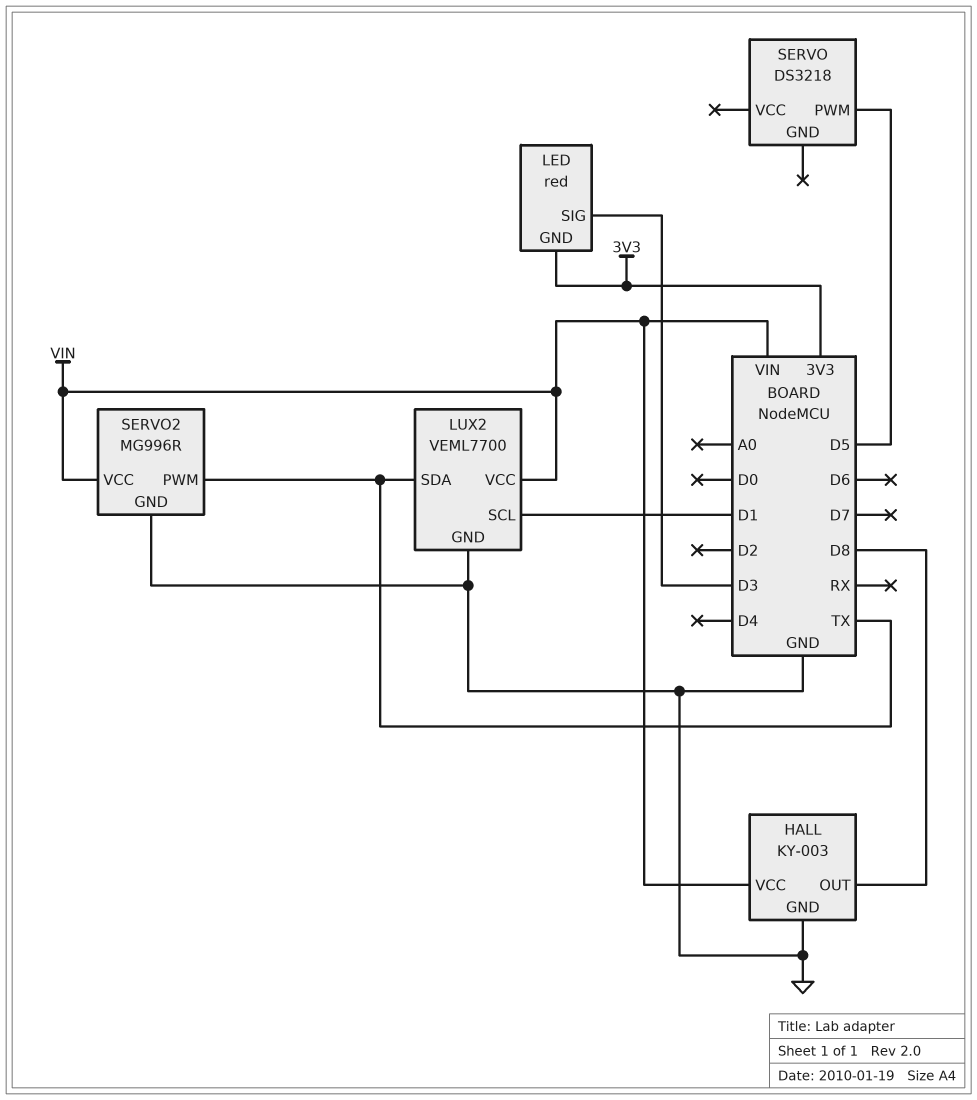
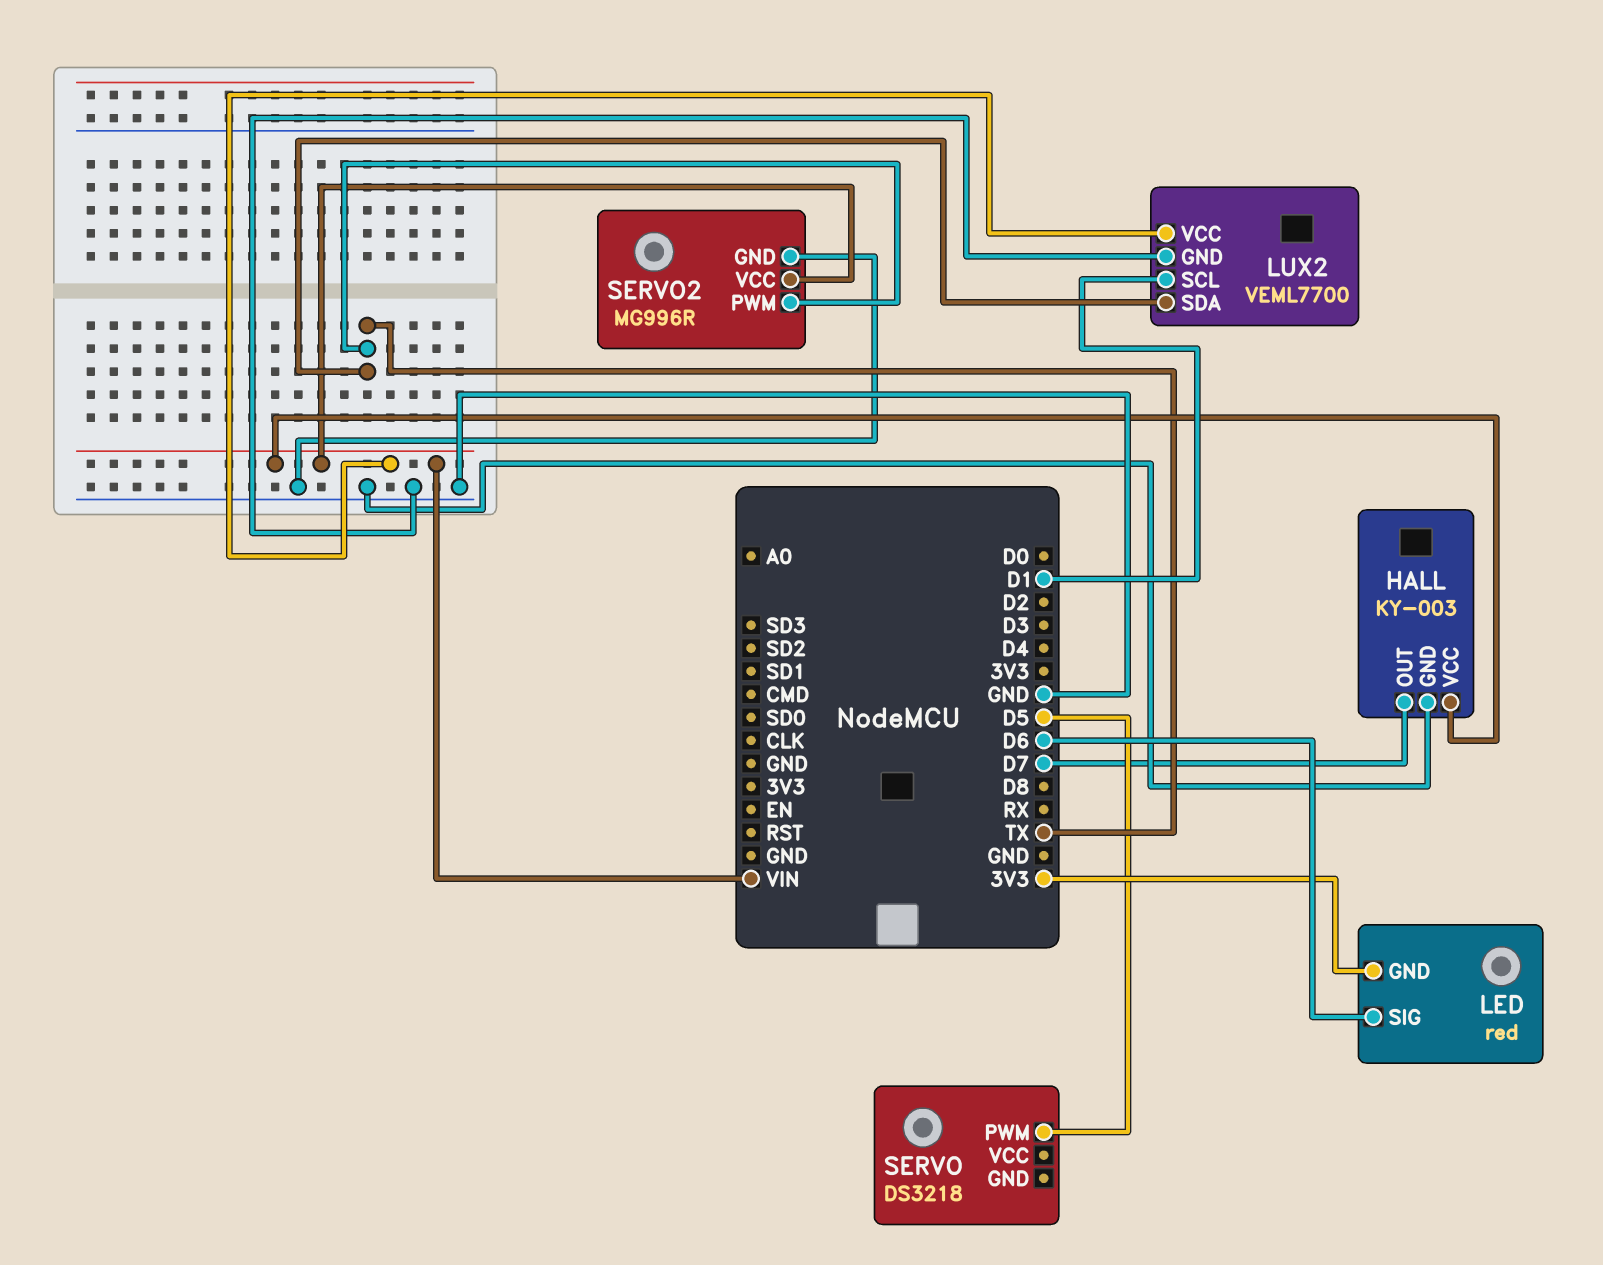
HALL pin OUT: D8 -> D7
LED pin SIG: D3 -> D6

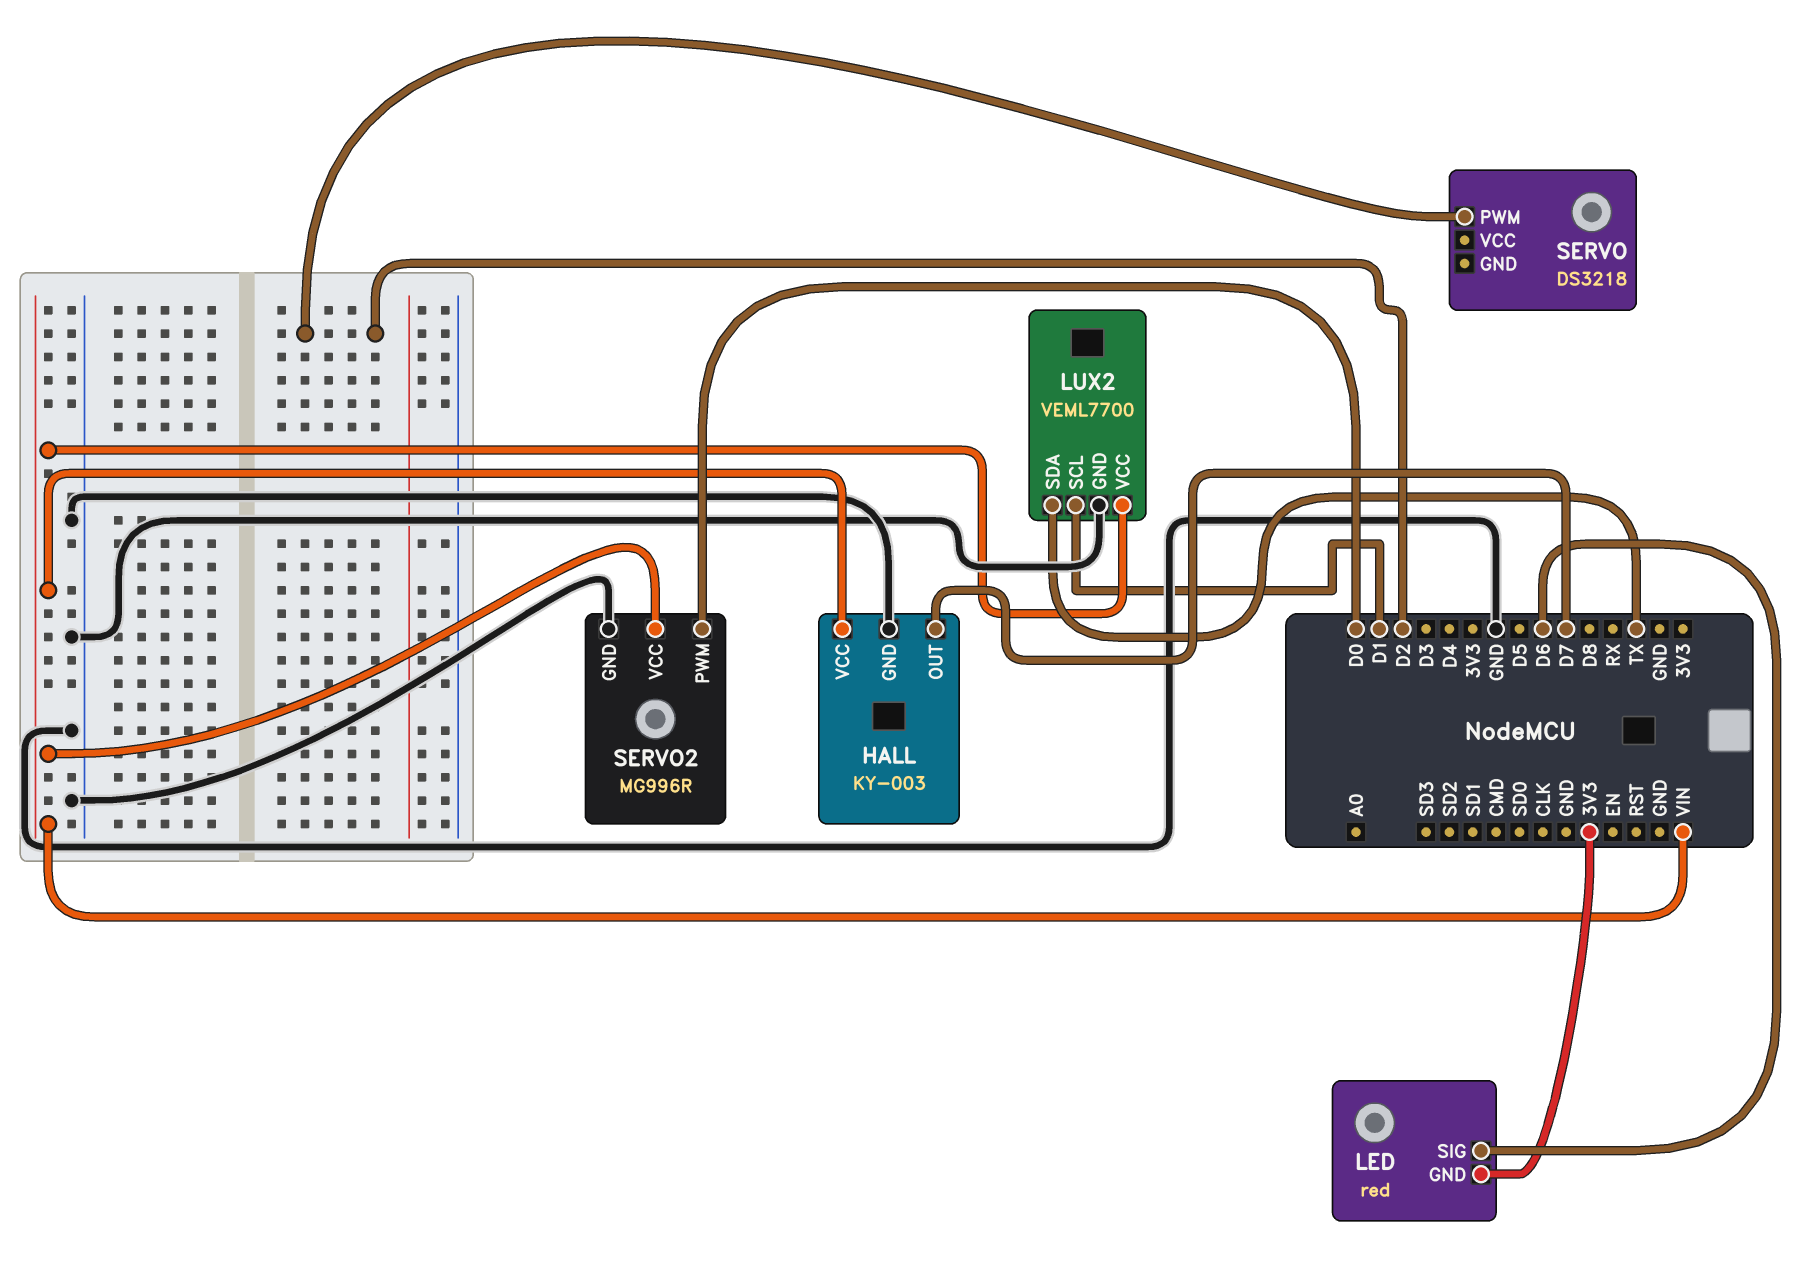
SERVO pin PWM: D5 -> D2
SERVO2 pin PWM: TX -> D0

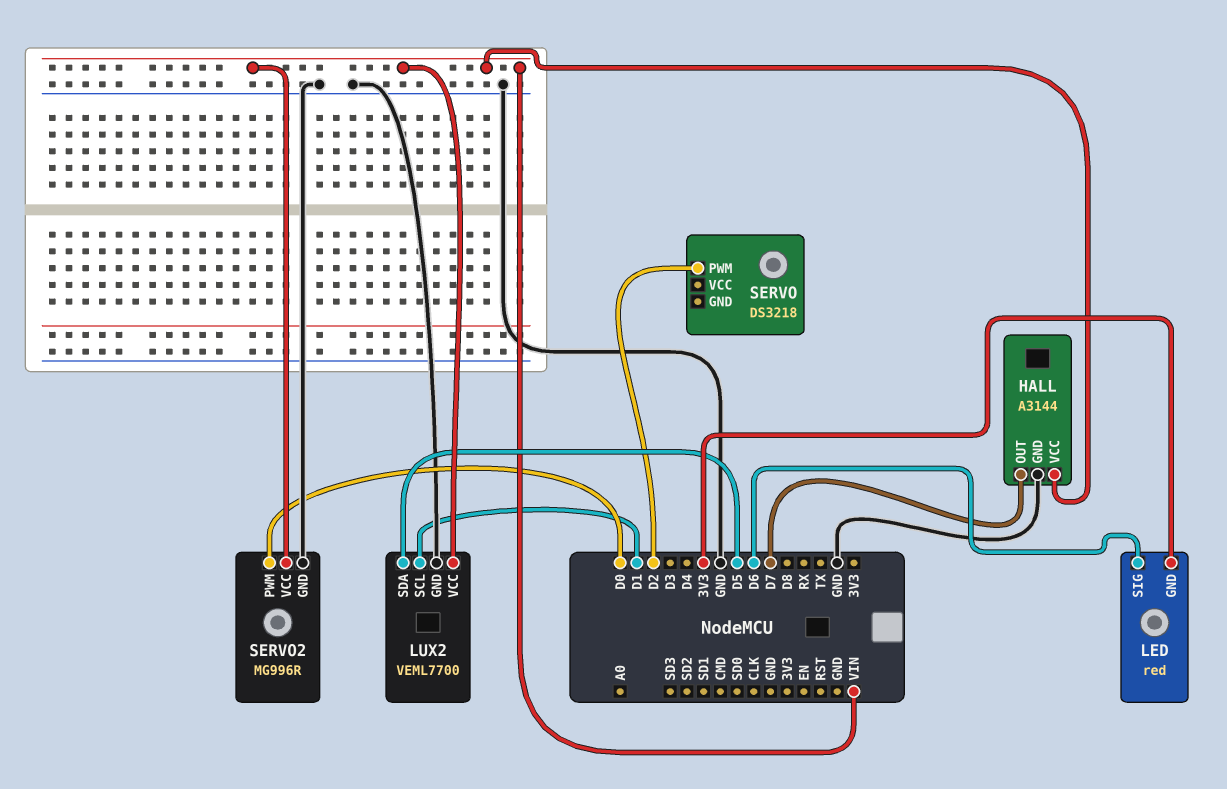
HALL: KY-003 -> A3144
LUX2 pin SDA: TX -> D5

